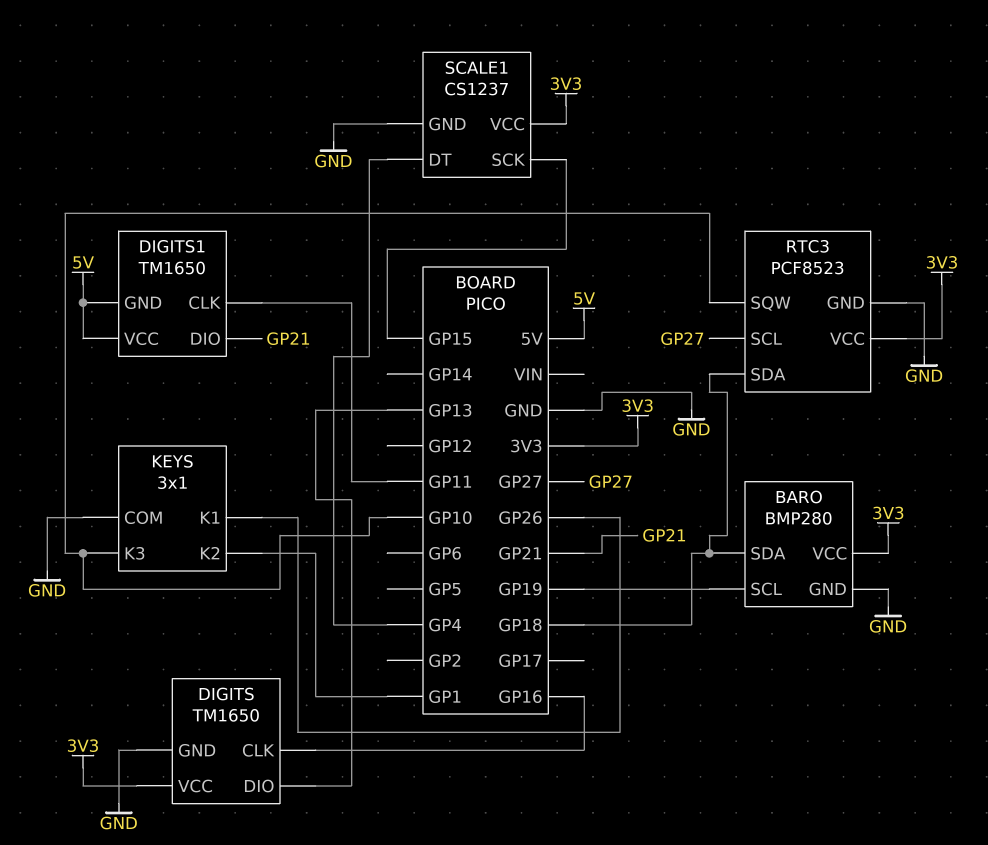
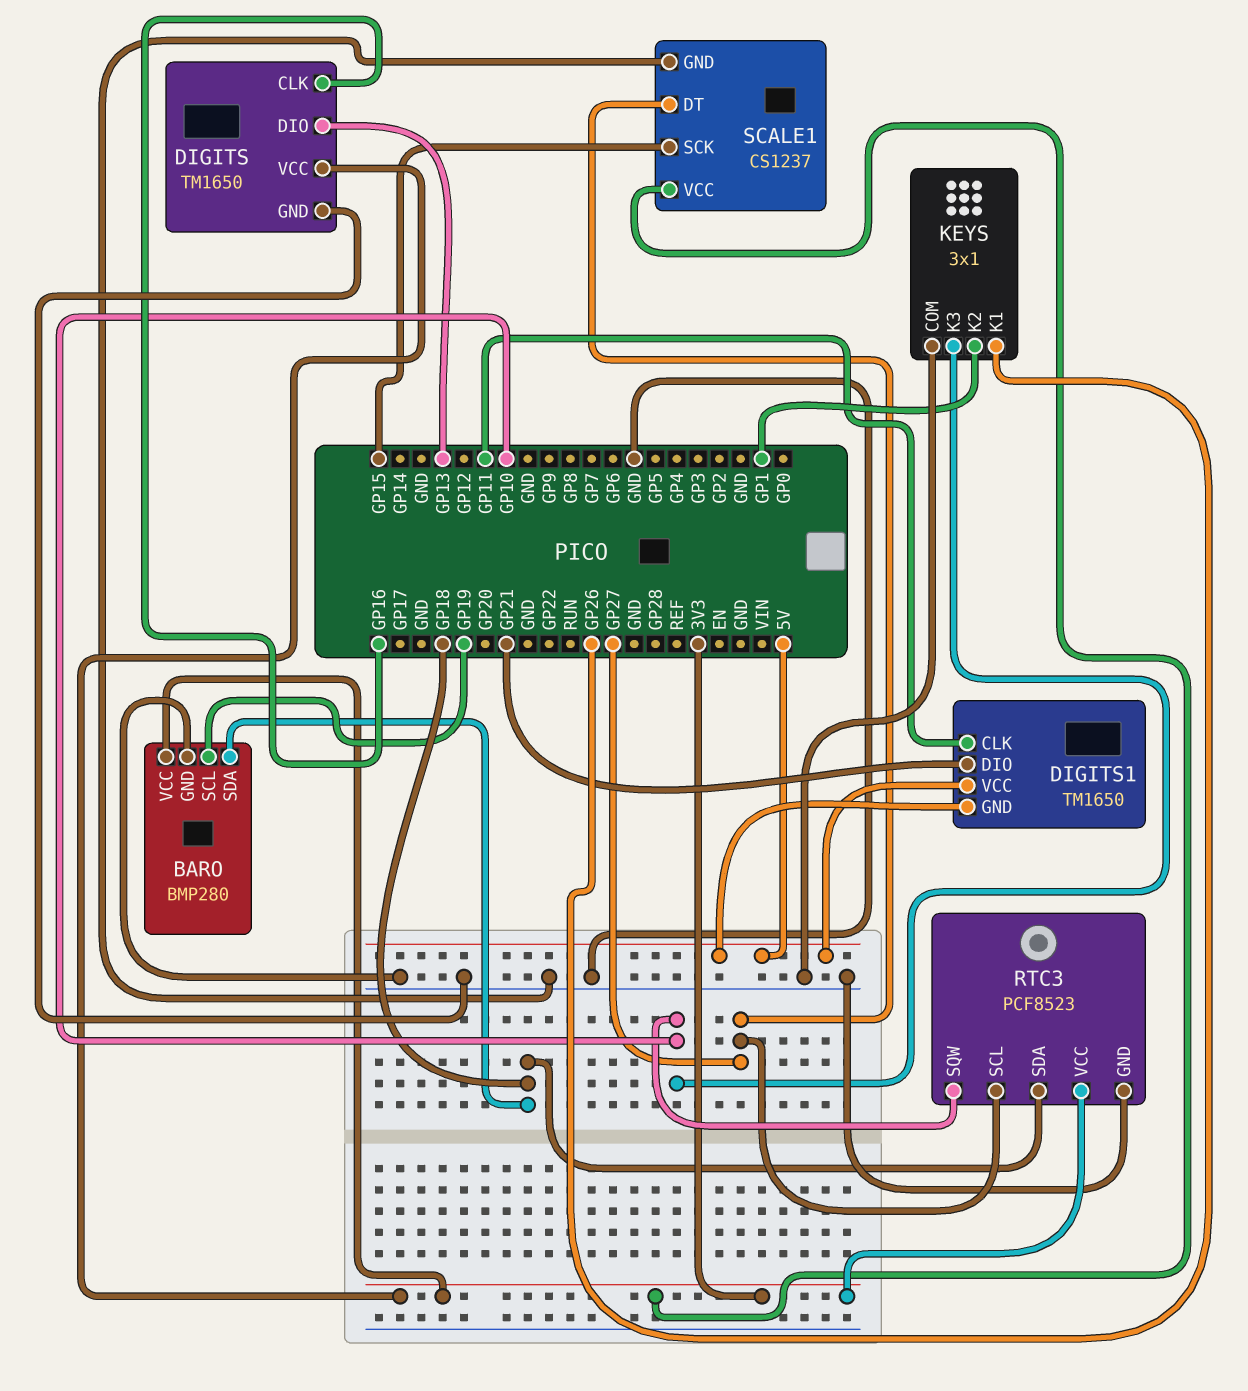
SCALE1 pin DT: GP4 -> GP27

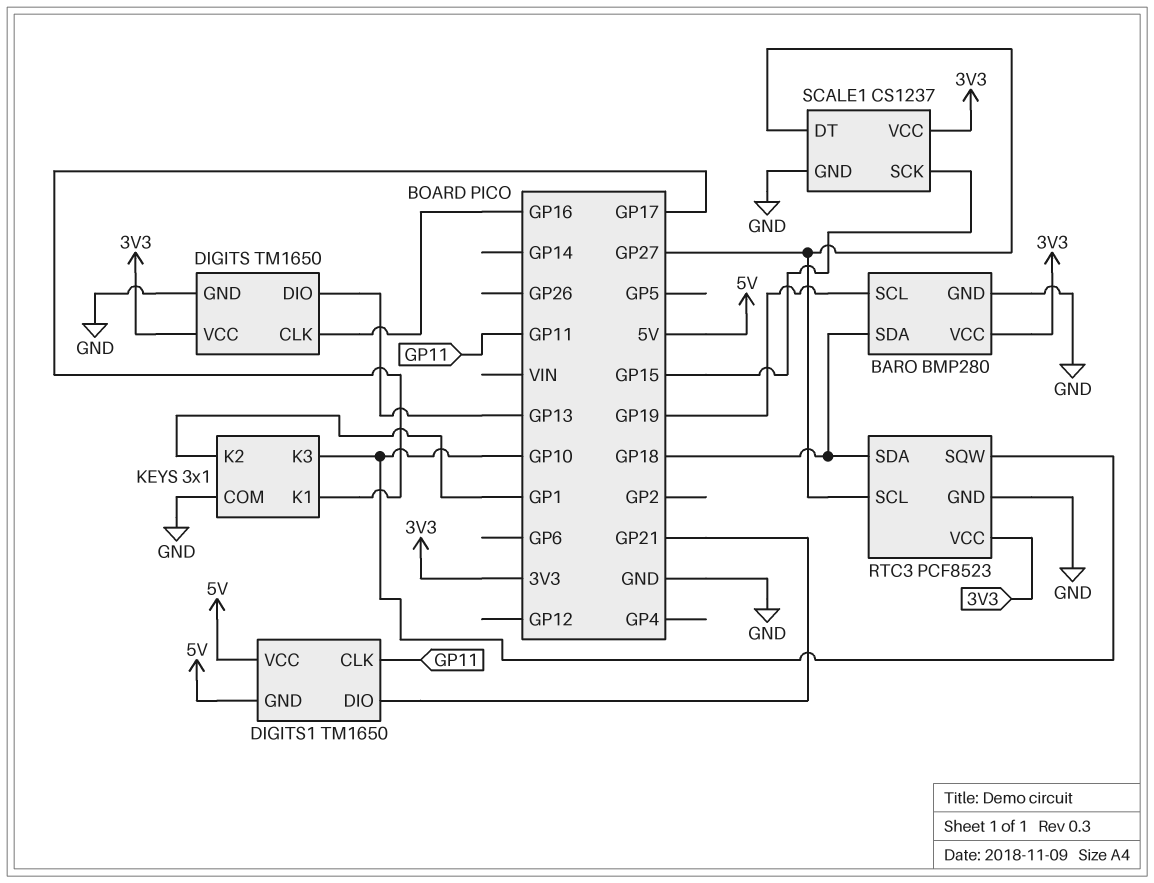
KEYS pin K1: GP26 -> GP17

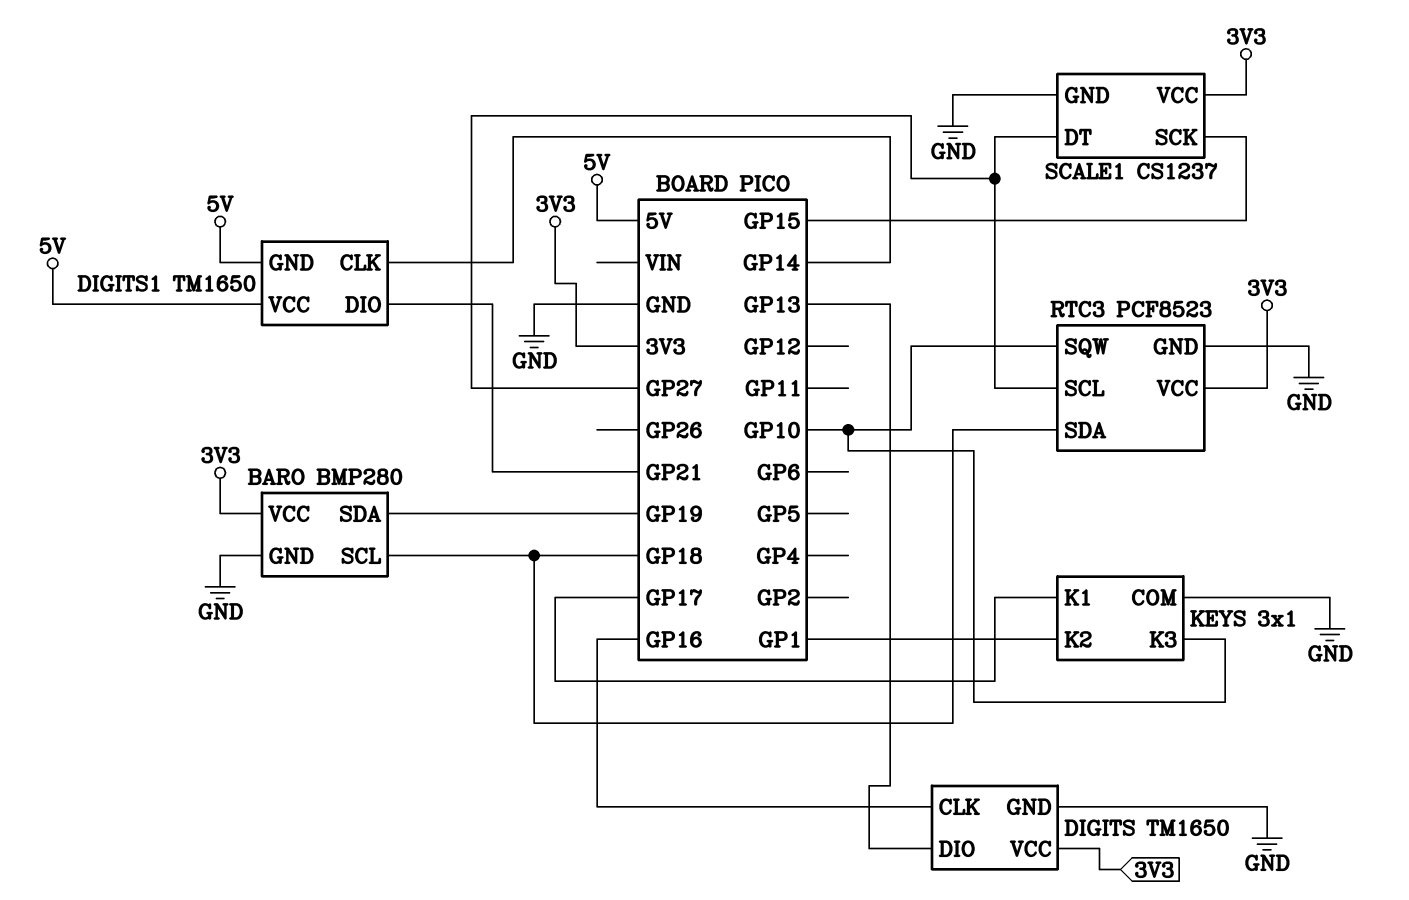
BARO pin SCL: GP19 -> GP18
BARO pin SDA: GP18 -> GP19
DIGITS1 pin CLK: GP11 -> GP14

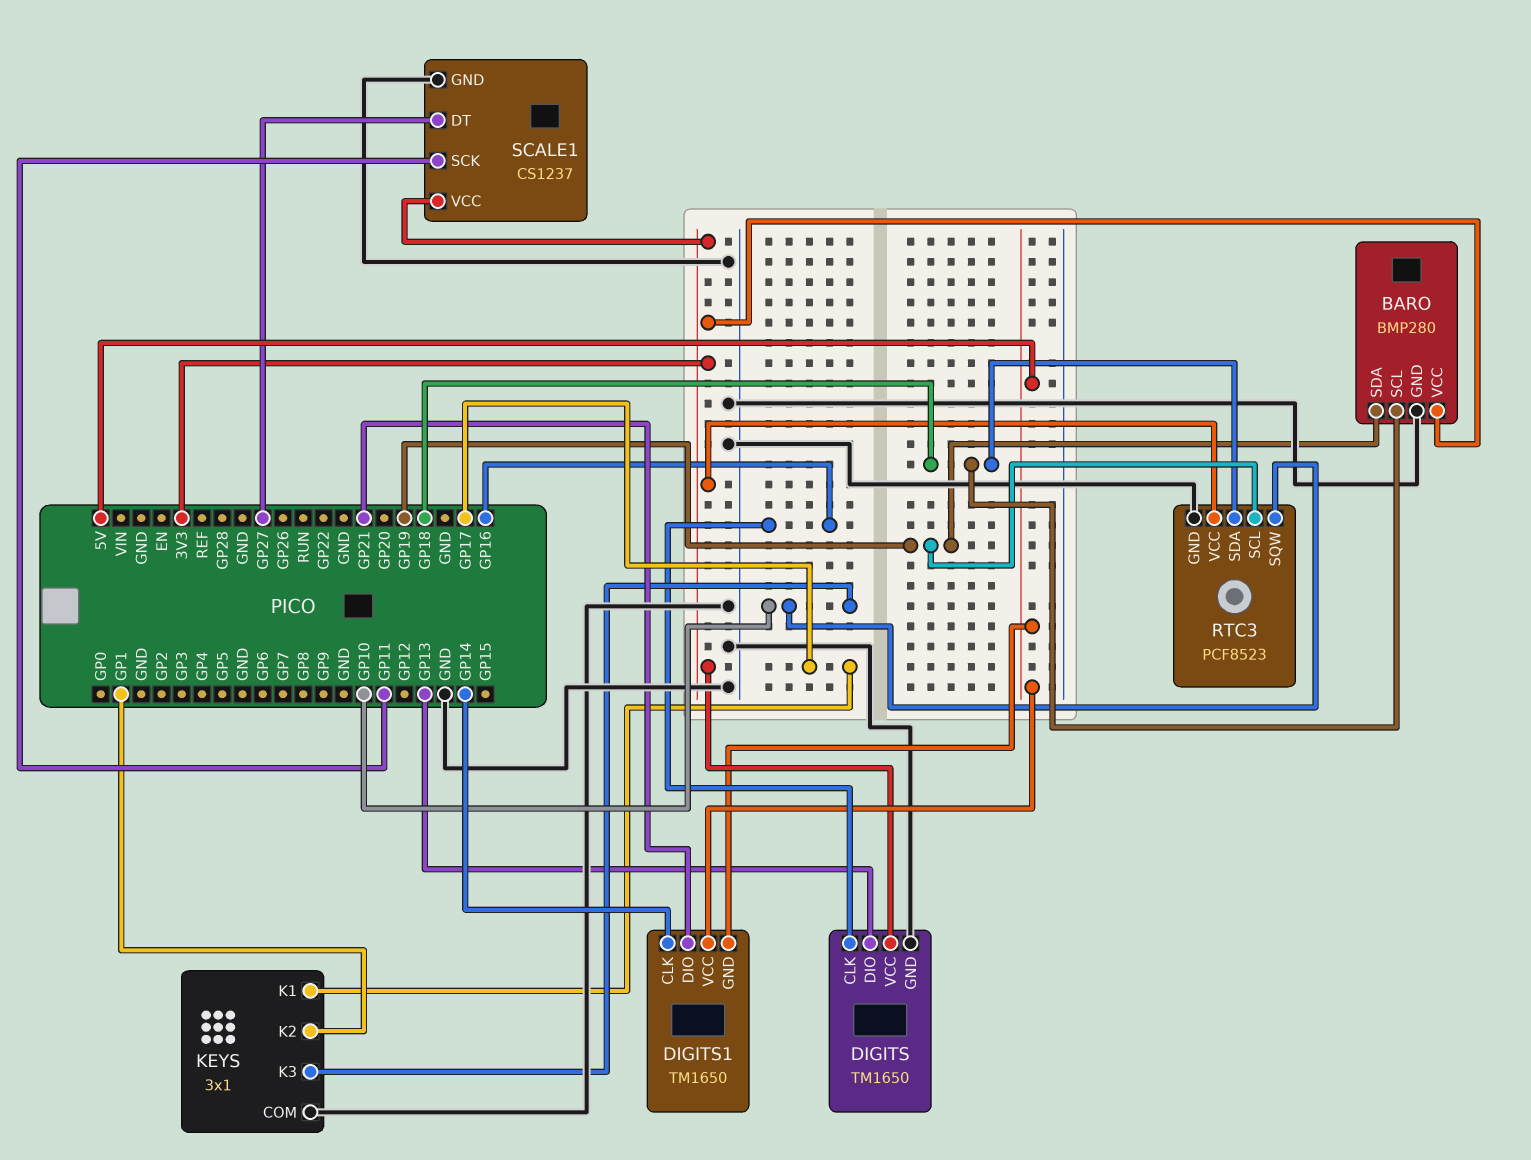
RTC3 pin SCL: GP27 -> GP19
SCALE1 pin SCK: GP15 -> GP11

